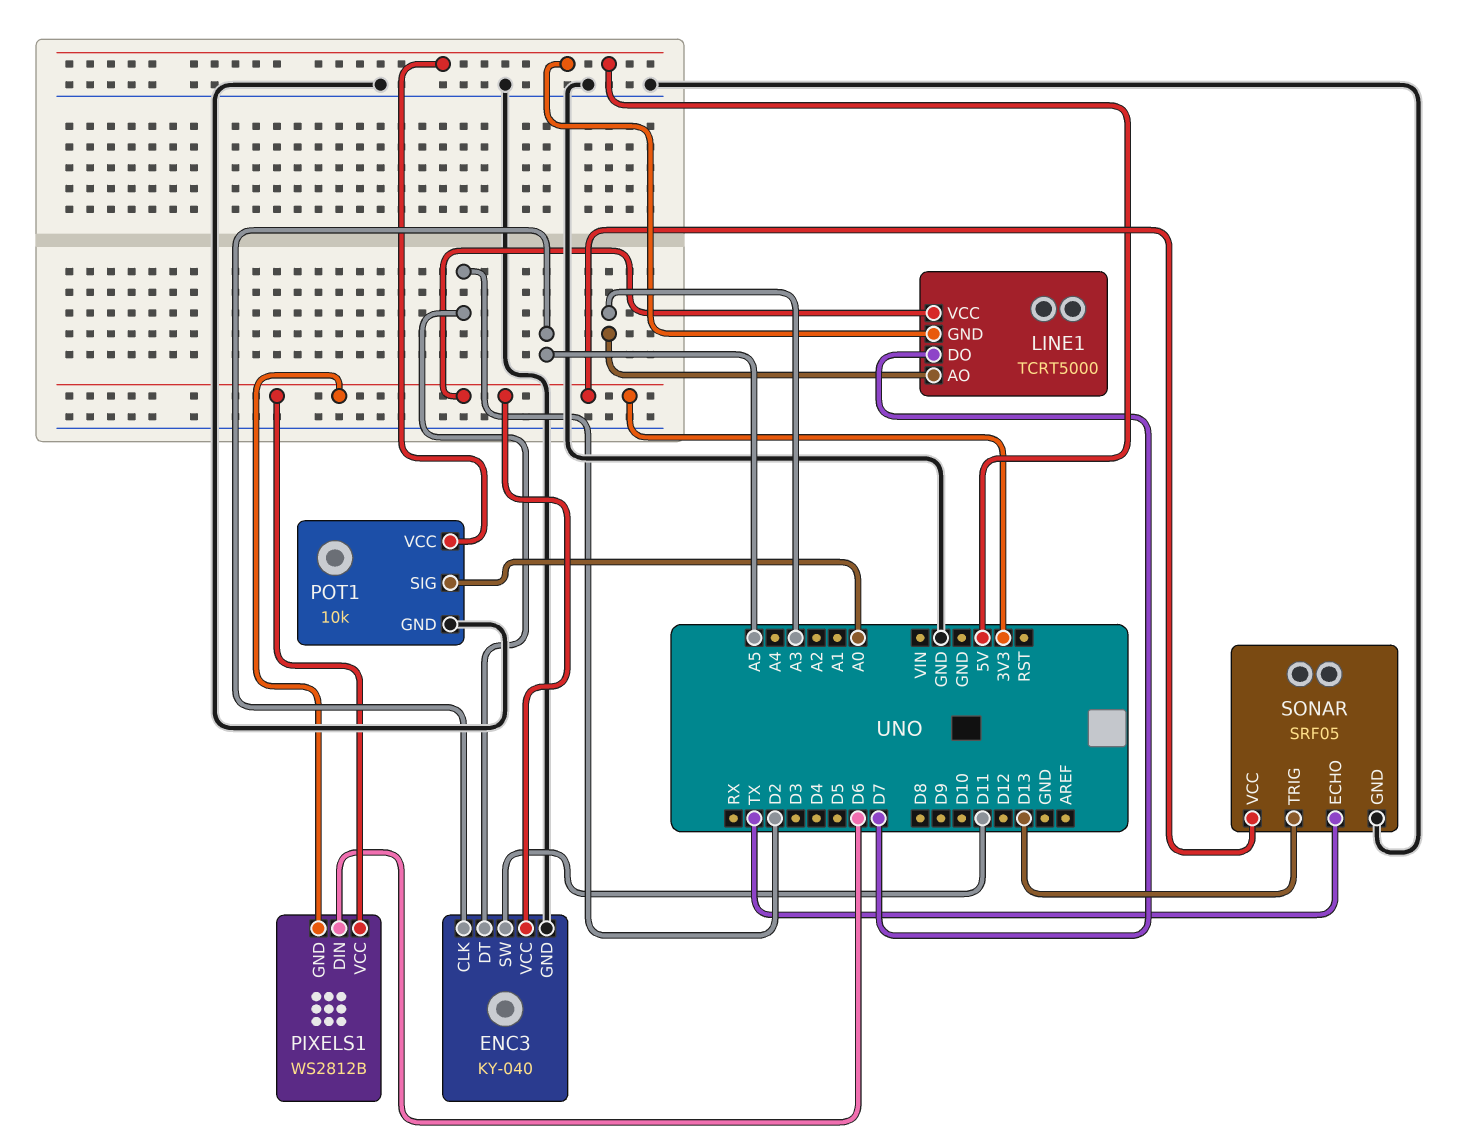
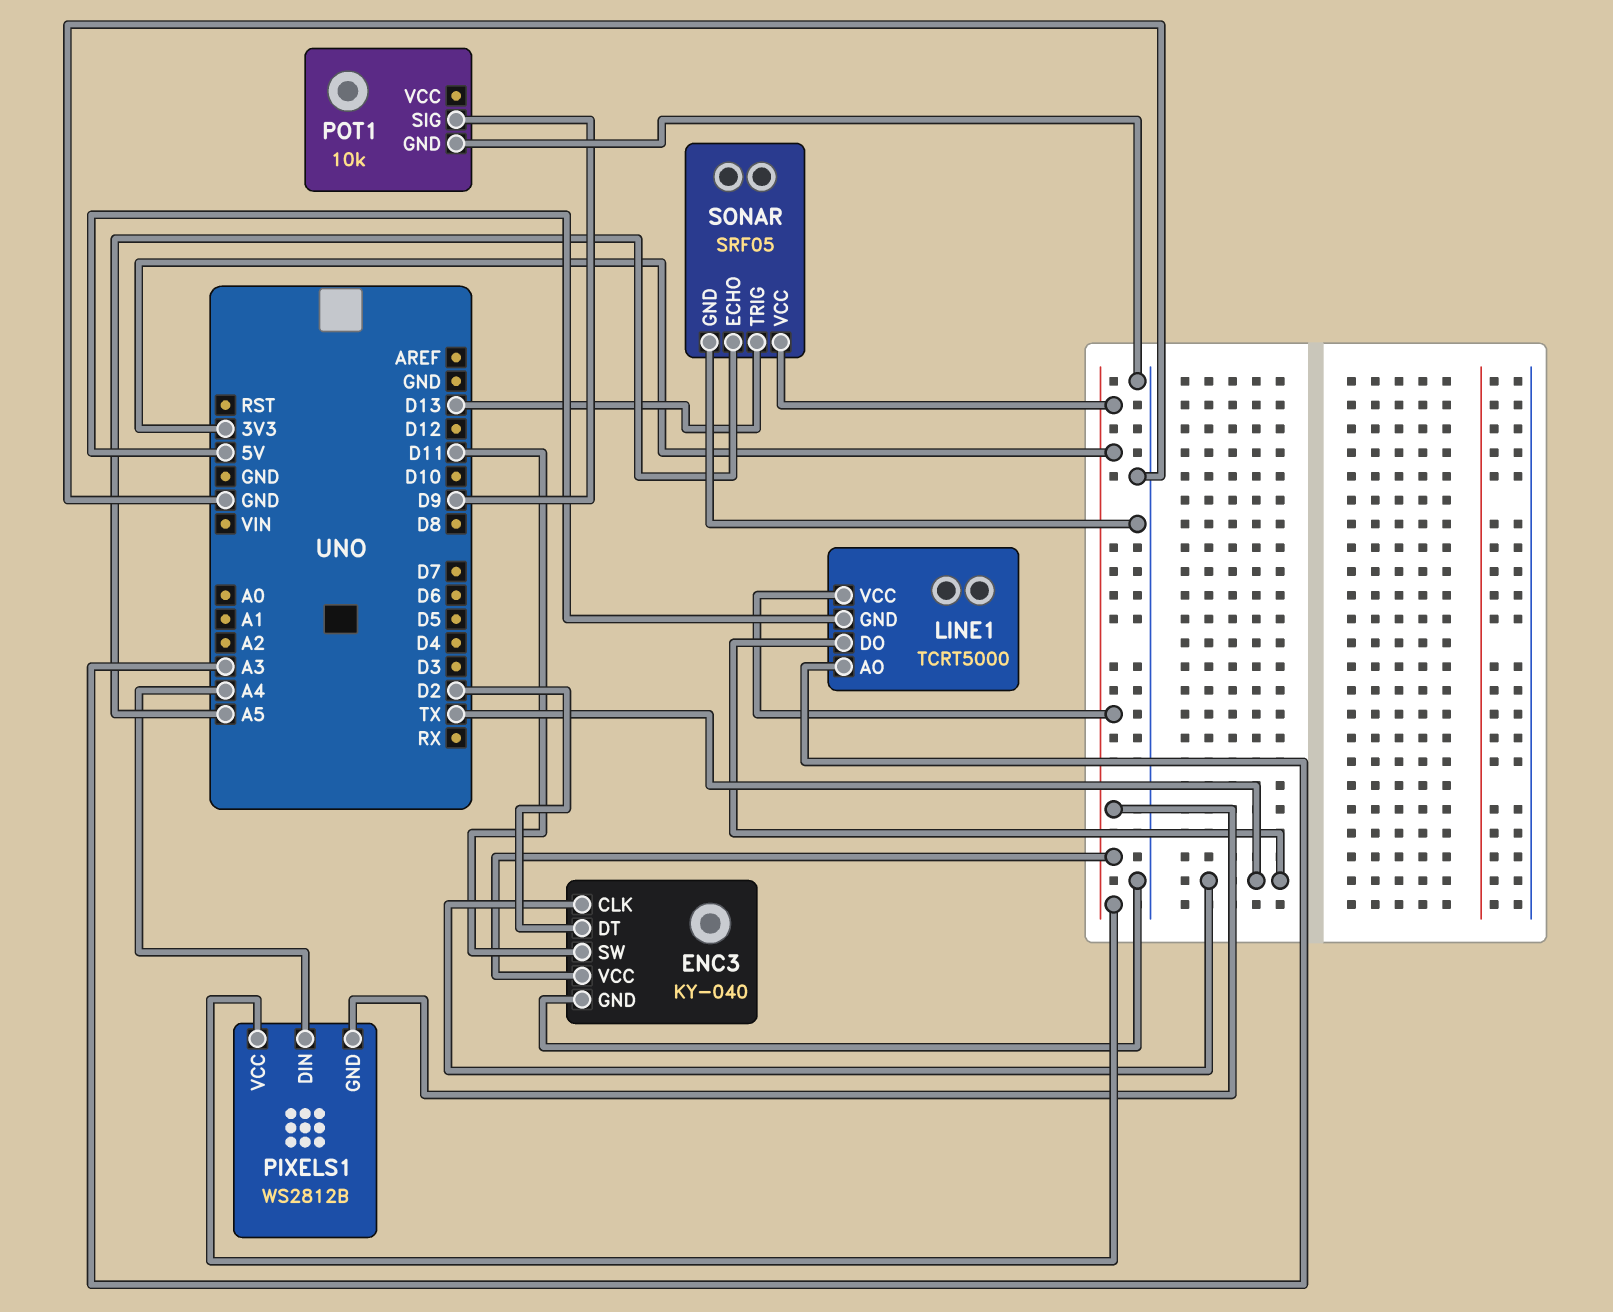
ENC3 pin CLK: A5 -> TX
LINE1 pin DO: D7 -> TX
PIXELS1 pin DIN: D6 -> A4
POT1 pin SIG: A0 -> D9
POT1 pin VCC: 5V -> none
SONAR pin ECHO: TX -> A5

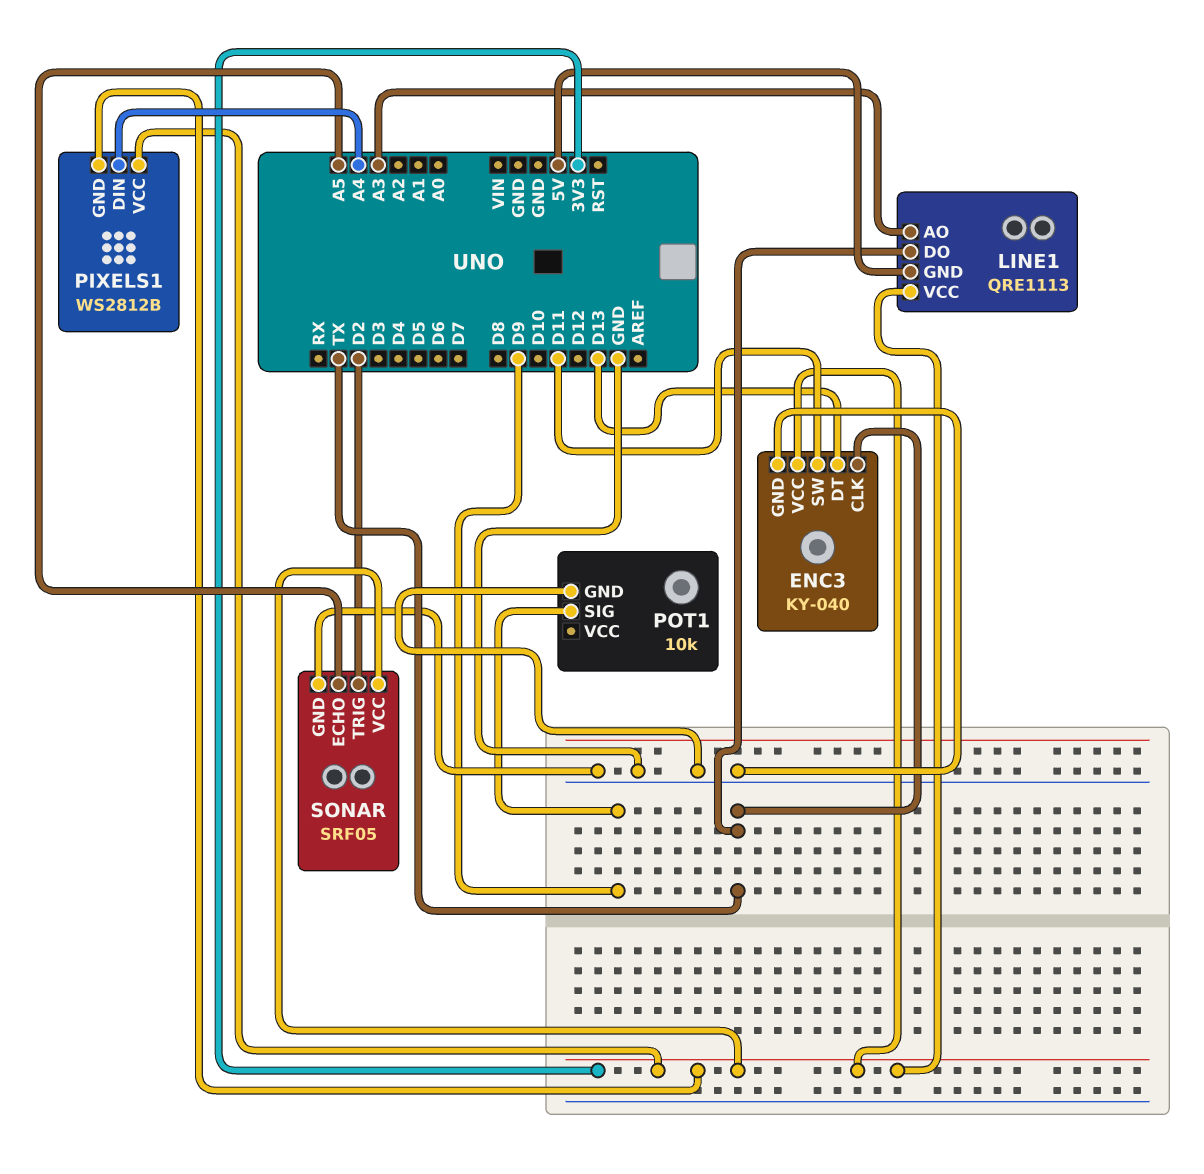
ENC3 pin DT: D2 -> D13
LINE1: TCRT5000 -> QRE1113
SONAR pin TRIG: D13 -> D2

